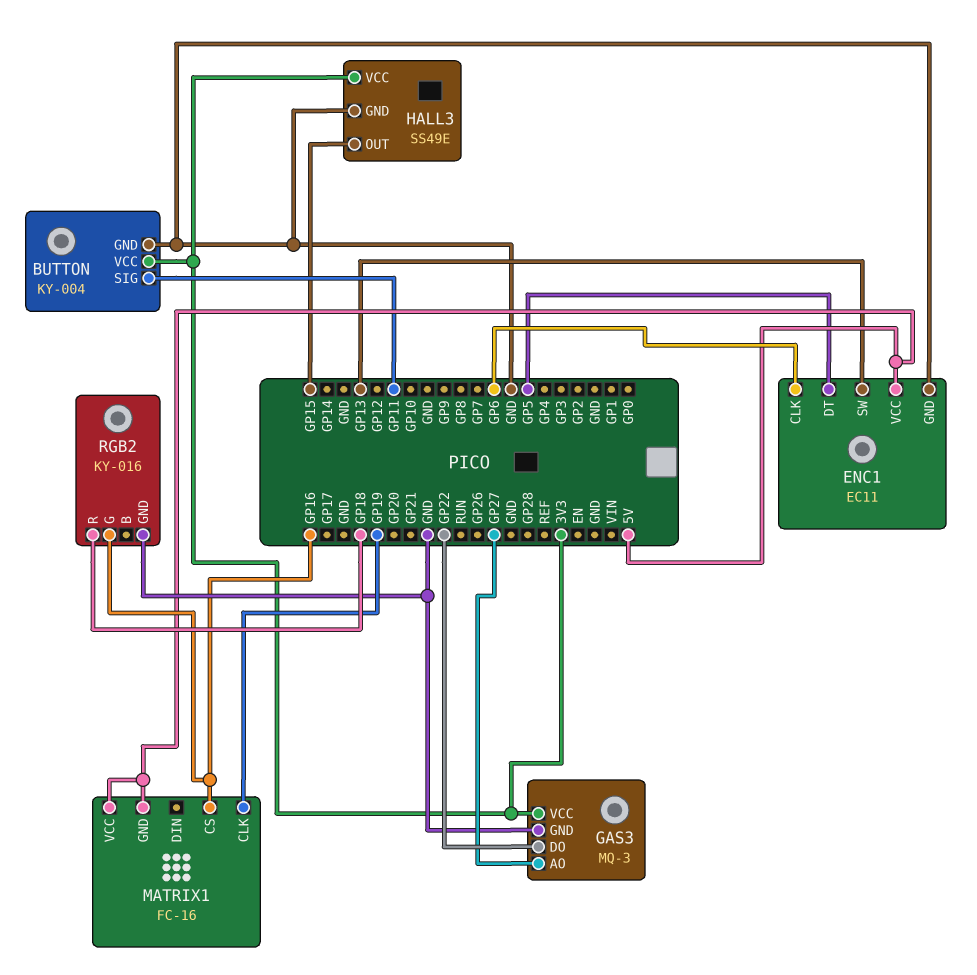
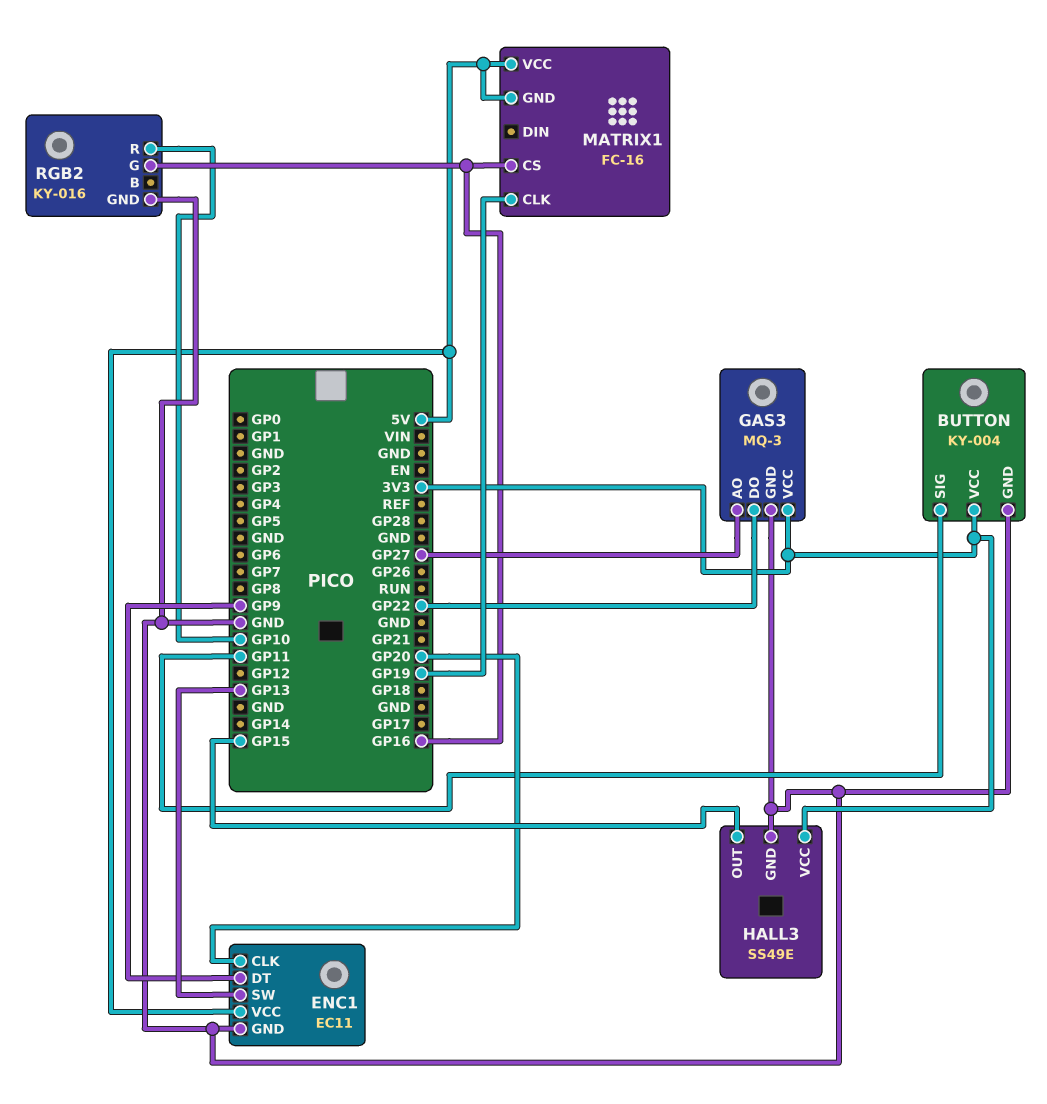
ENC1 pin CLK: GP6 -> GP20
ENC1 pin DT: GP5 -> GP9
RGB2 pin R: GP18 -> GP10

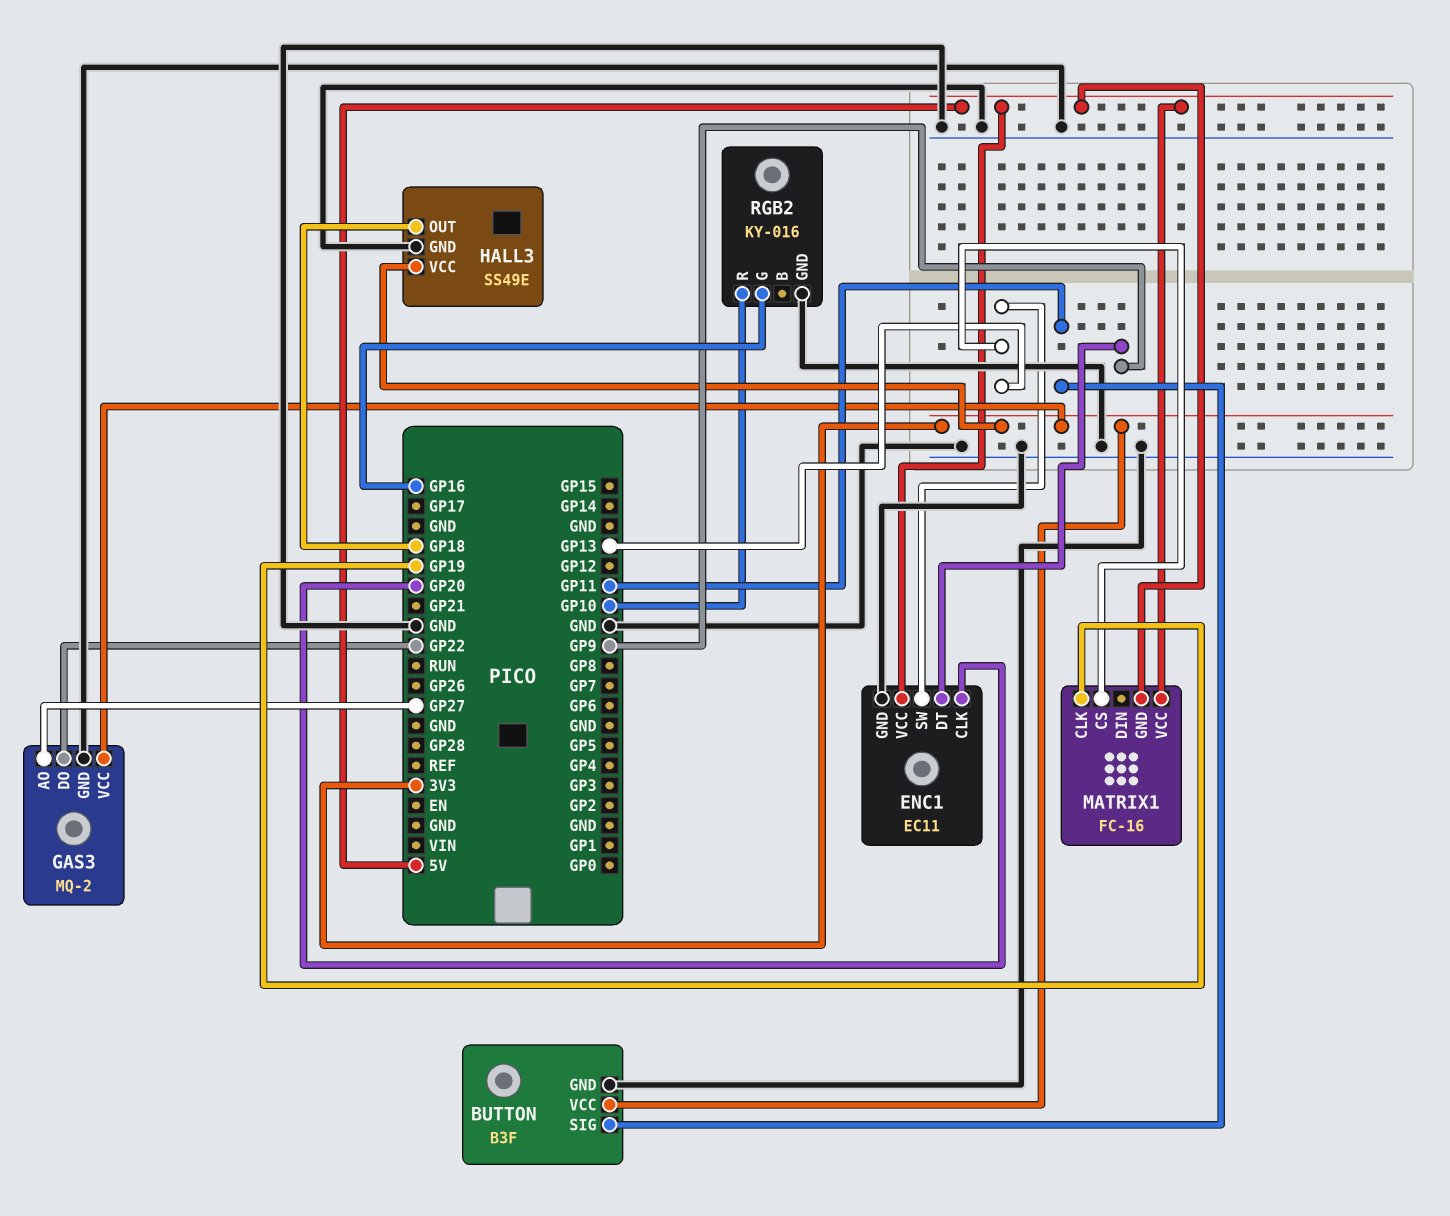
BUTTON: KY-004 -> B3F
GAS3: MQ-3 -> MQ-2
HALL3 pin OUT: GP15 -> GP18
MATRIX1 pin CS: GP16 -> GP13

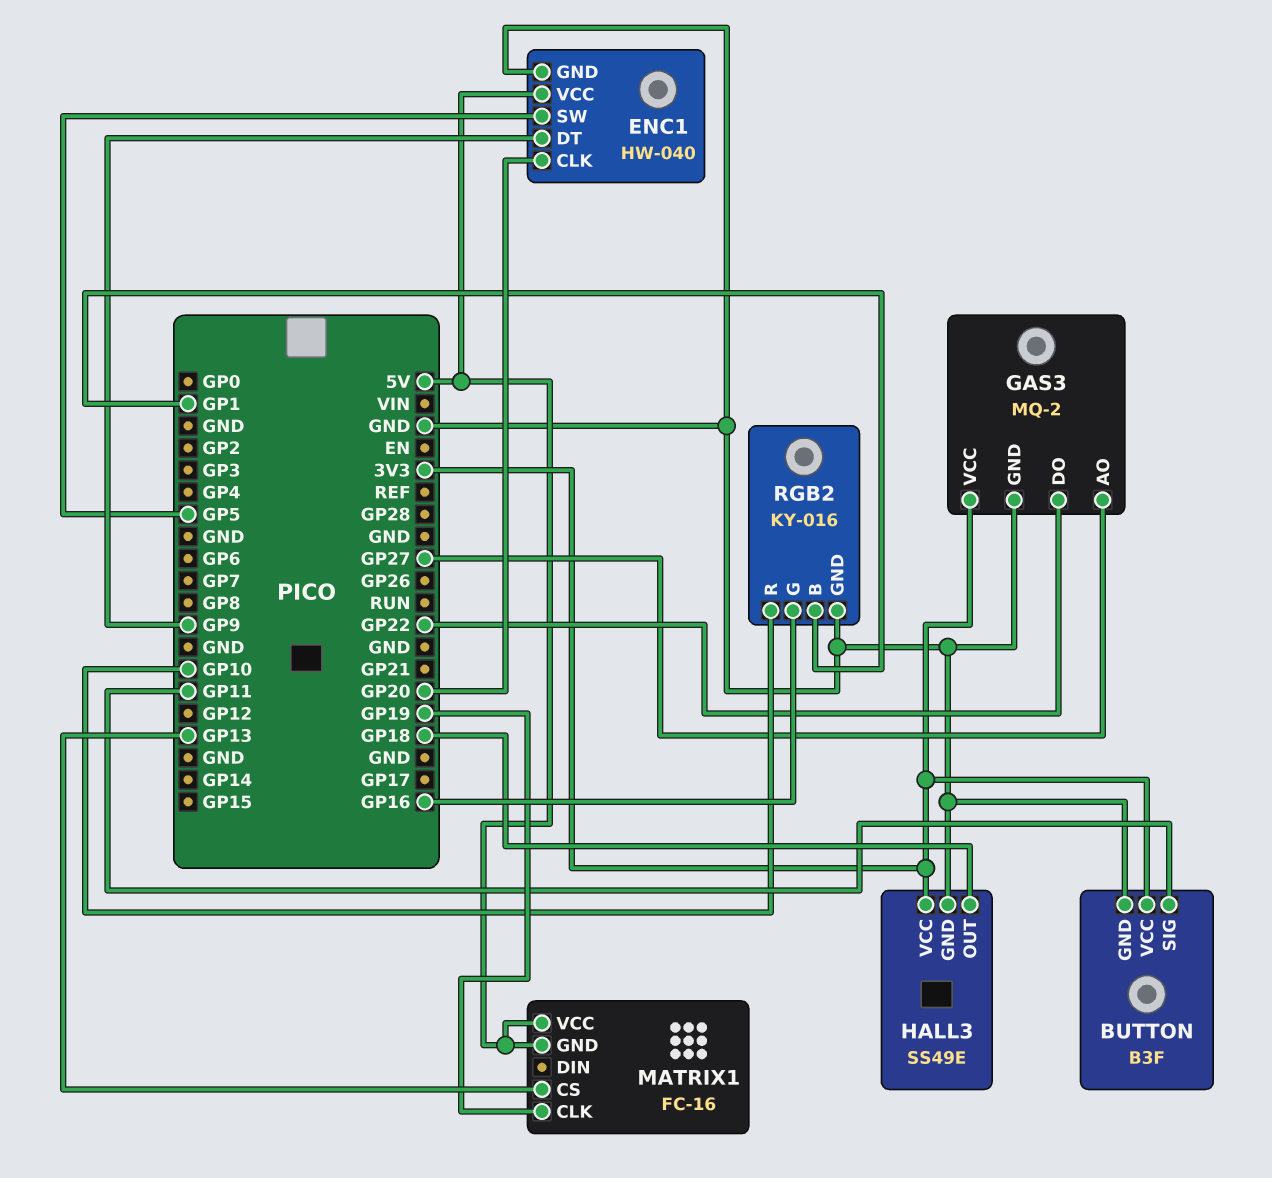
ENC1: EC11 -> HW-040
ENC1 pin SW: GP13 -> GP5
RGB2 pin B: none -> GP1

